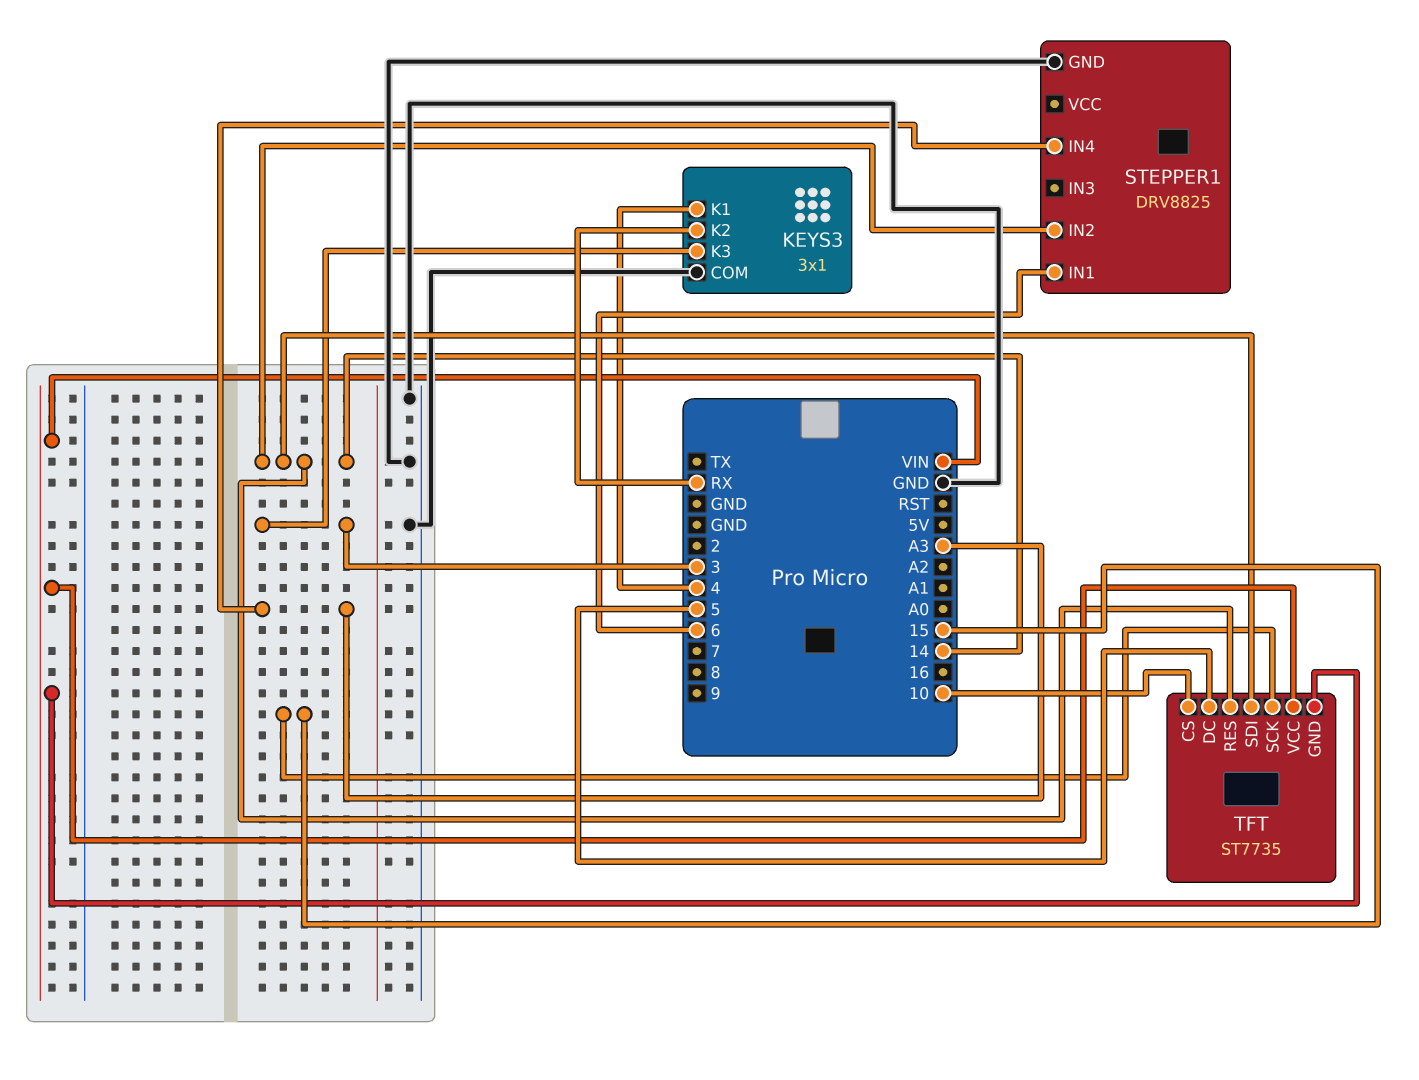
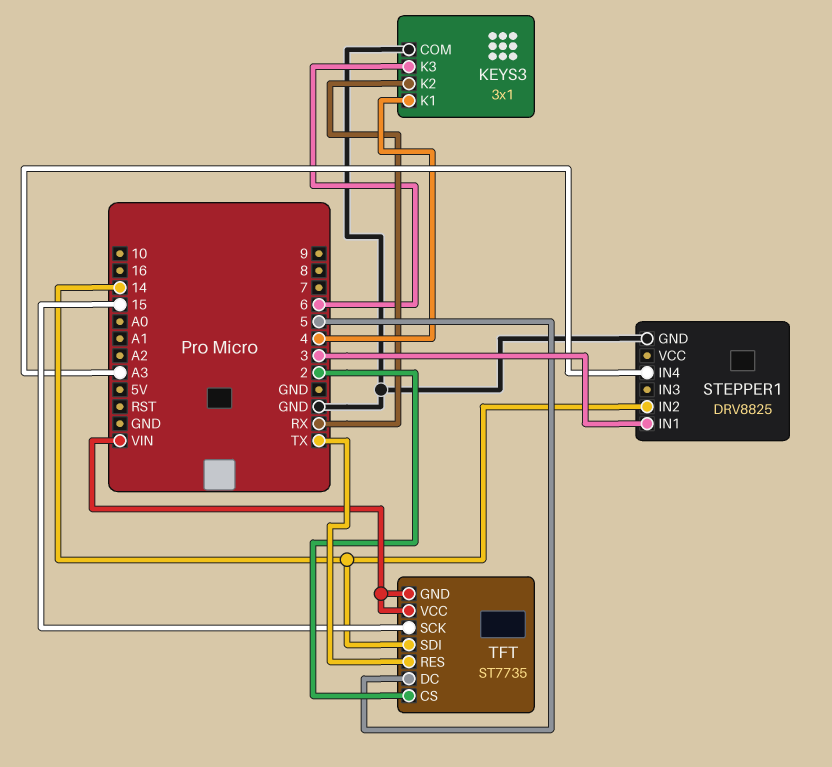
KEYS3 pin K3: 3 -> 6
STEPPER1 pin IN1: 6 -> 3
TFT pin CS: 10 -> 2
TFT pin RES: 14 -> TX

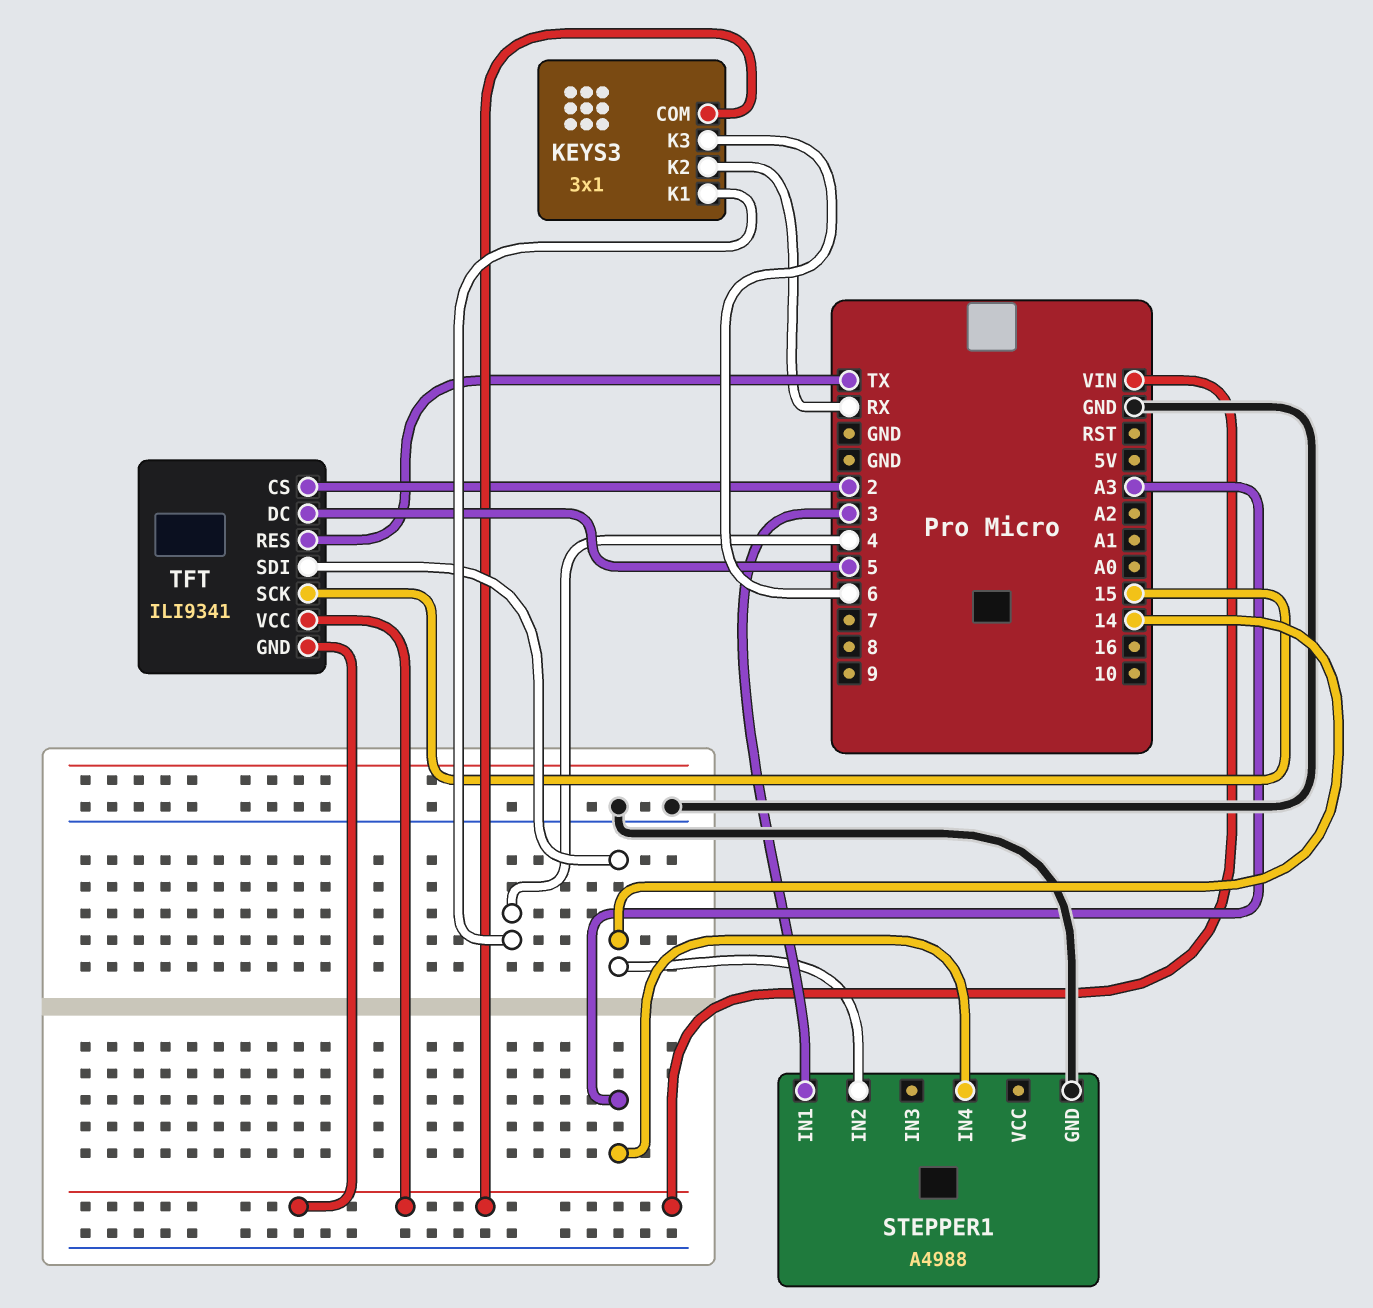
KEYS3 pin COM: GND -> VIN
STEPPER1: DRV8825 -> A4988
TFT: ST7735 -> ILI9341

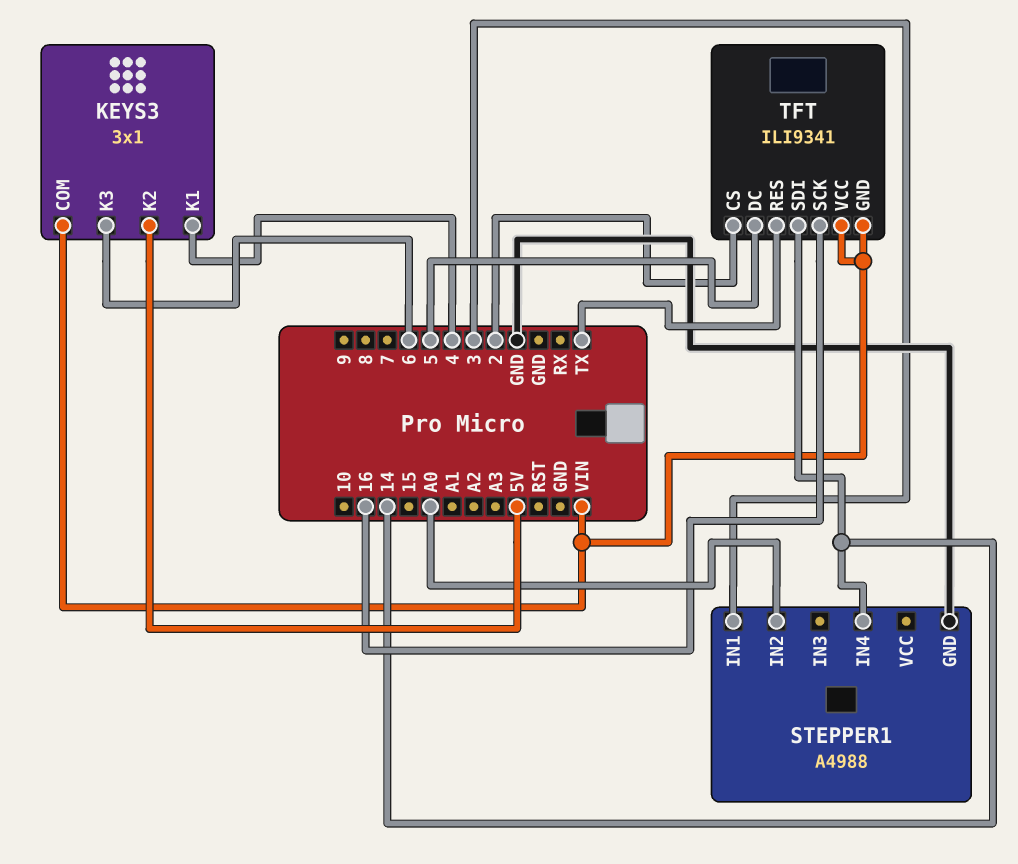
KEYS3 pin K2: RX -> 5V
STEPPER1 pin IN2: 14 -> A0
STEPPER1 pin IN4: A3 -> 14
TFT pin SCK: 15 -> 16

